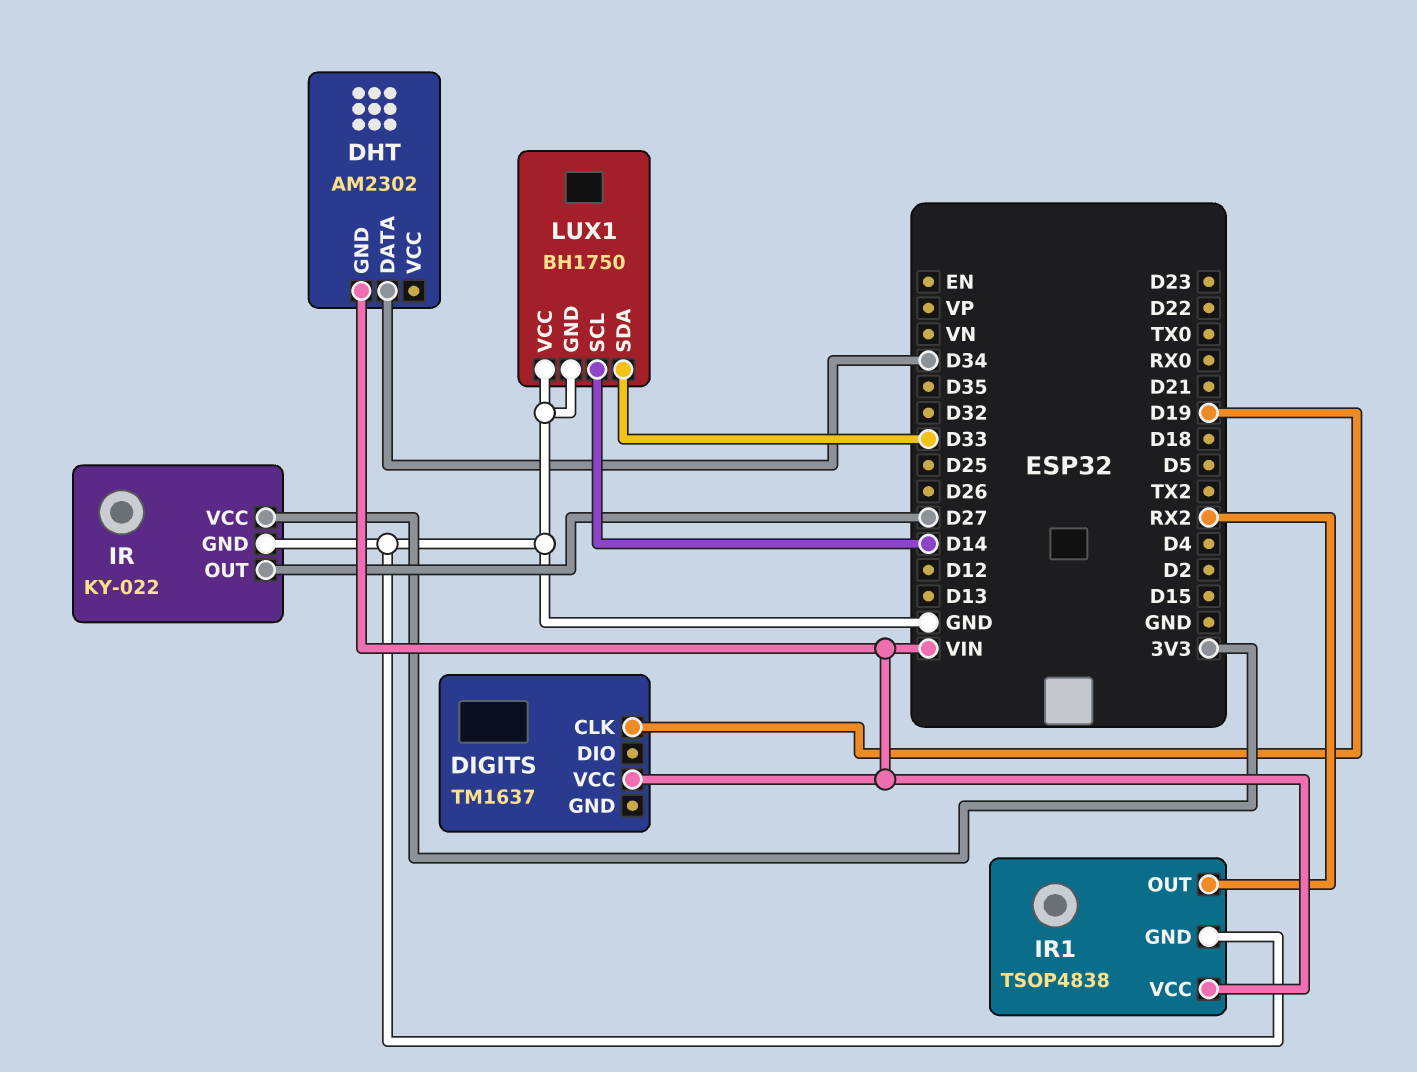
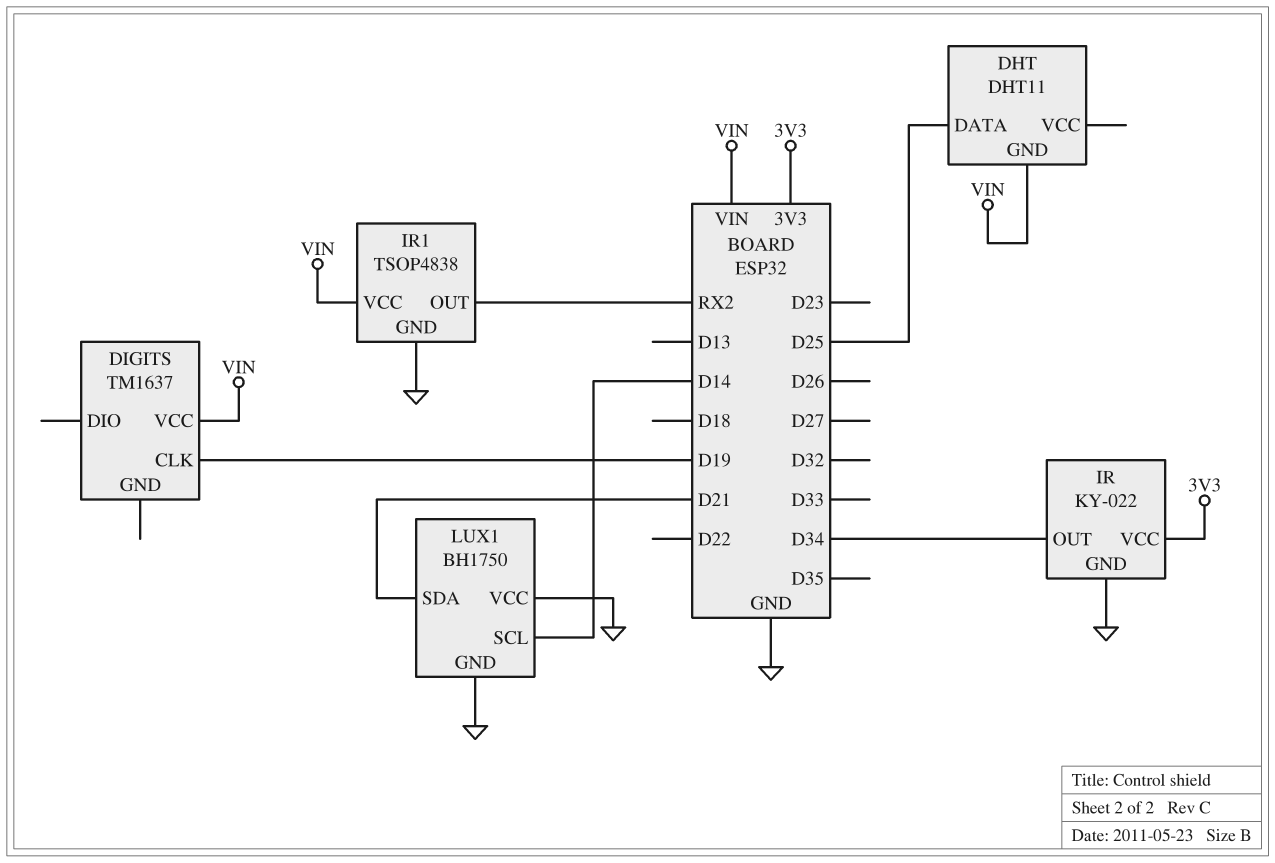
DHT: AM2302 -> DHT11
DHT pin DATA: D34 -> D25
IR pin OUT: D27 -> D34
LUX1 pin SDA: D33 -> D21

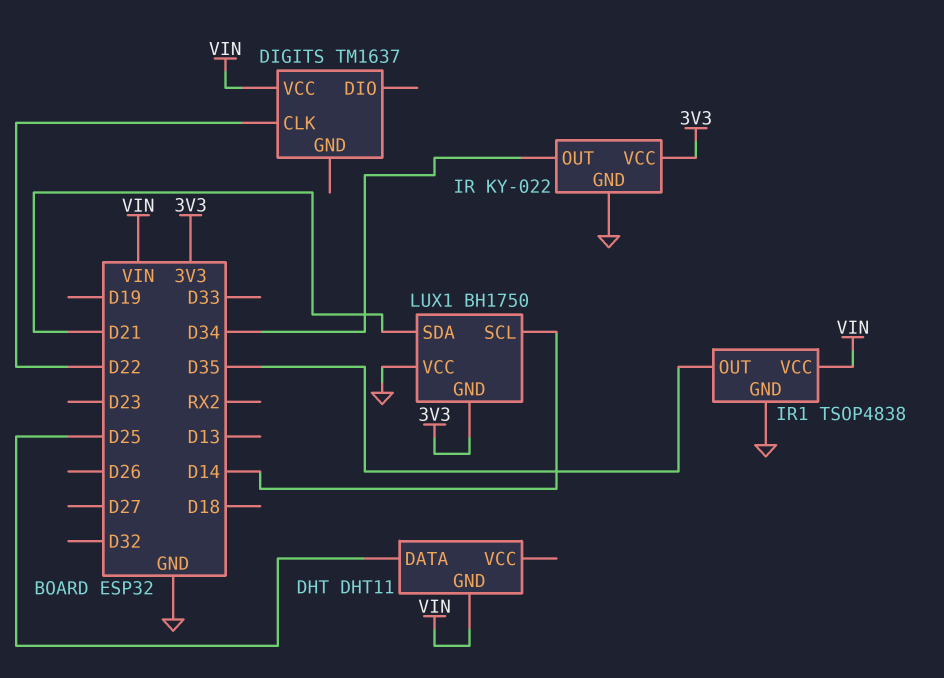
DIGITS pin CLK: D19 -> D22
IR1 pin OUT: RX2 -> D35
LUX1 pin GND: GND -> 3V3

